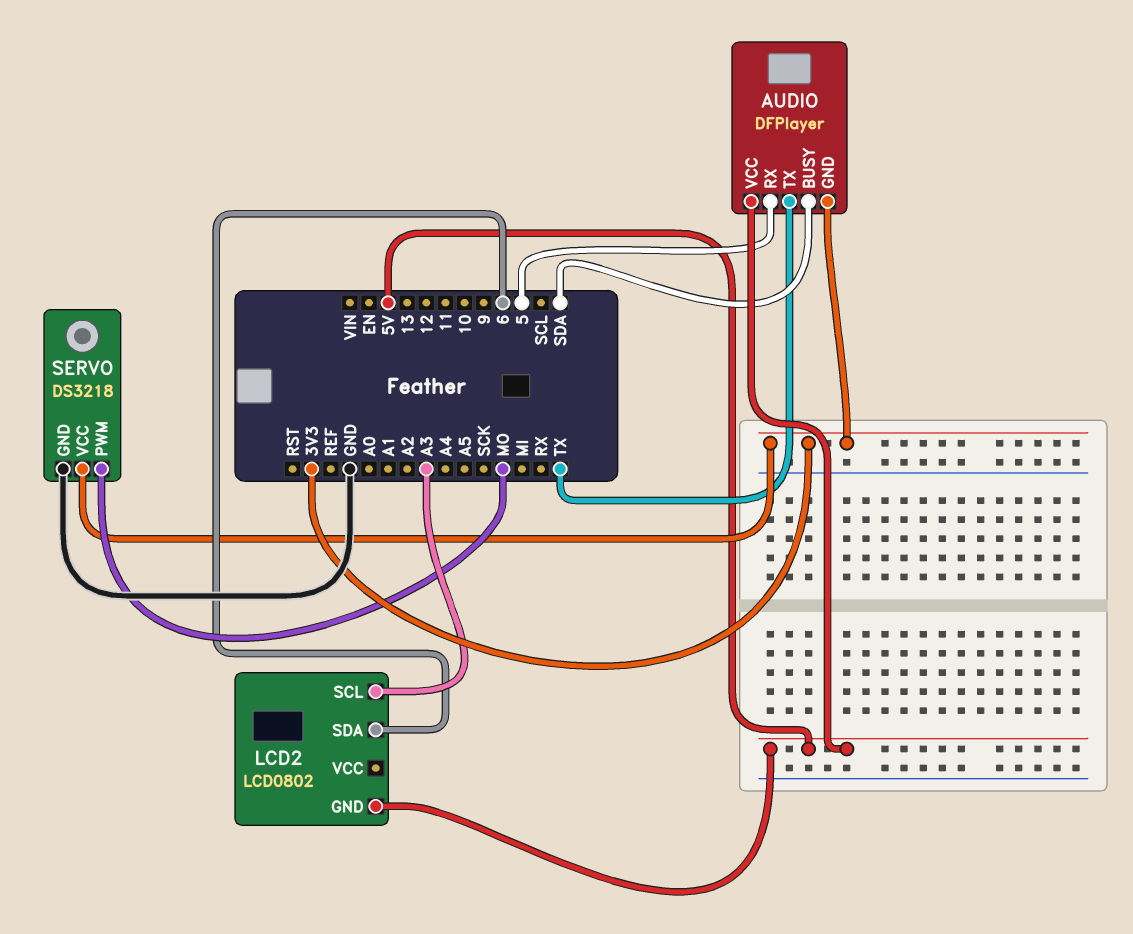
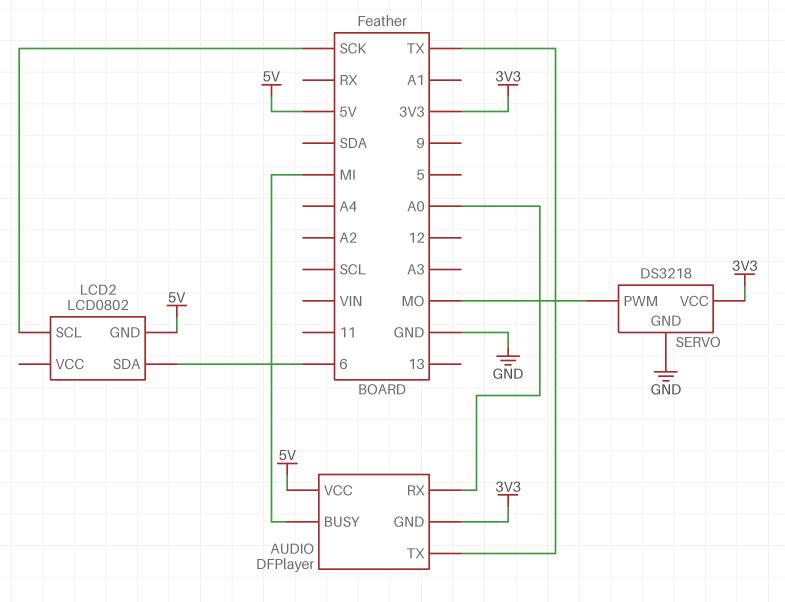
AUDIO pin BUSY: SDA -> MI
AUDIO pin RX: 5 -> A0
LCD2 pin SCL: A3 -> SCK

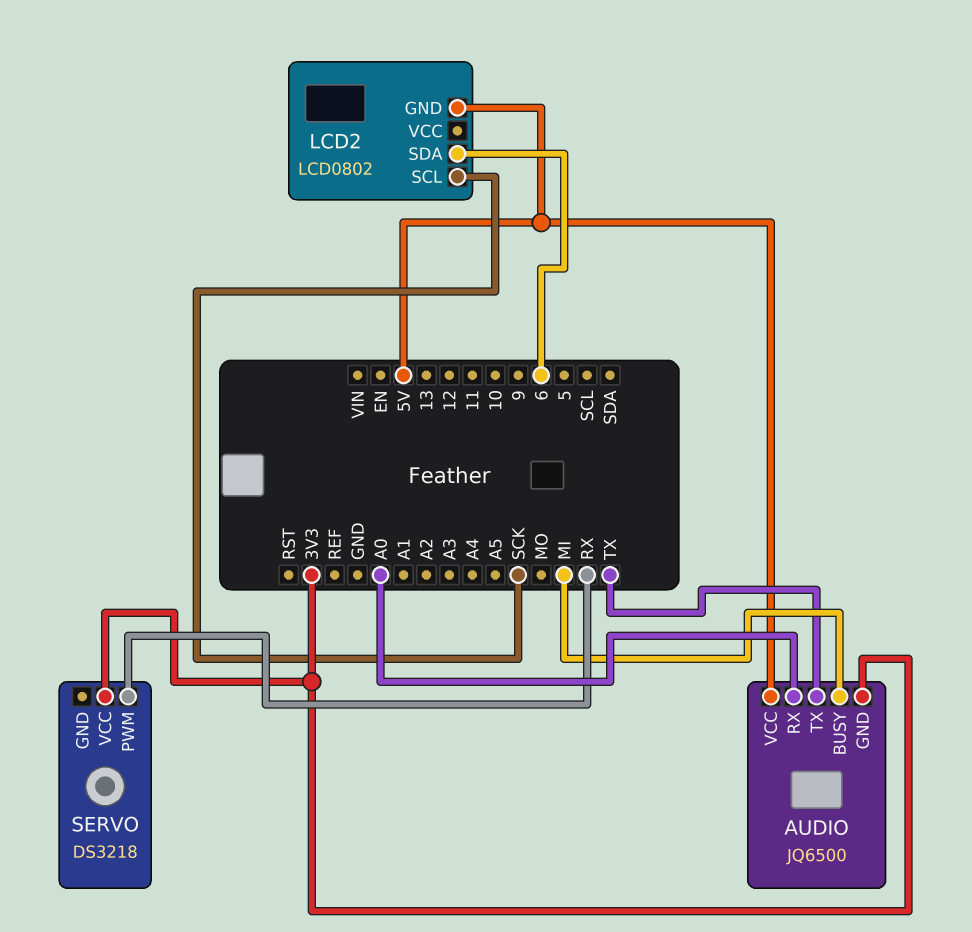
AUDIO: DFPlayer -> JQ6500
SERVO pin GND: GND -> none
SERVO pin PWM: MO -> RX

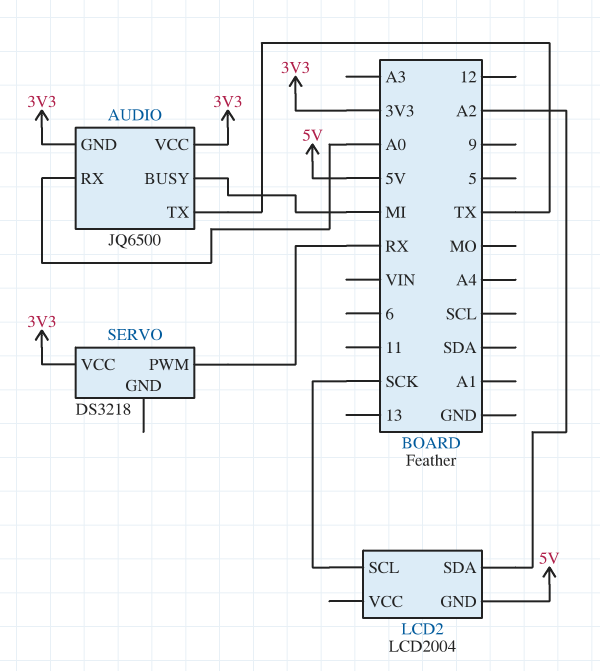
AUDIO pin VCC: 5V -> 3V3
LCD2: LCD0802 -> LCD2004
LCD2 pin SDA: 6 -> A2

